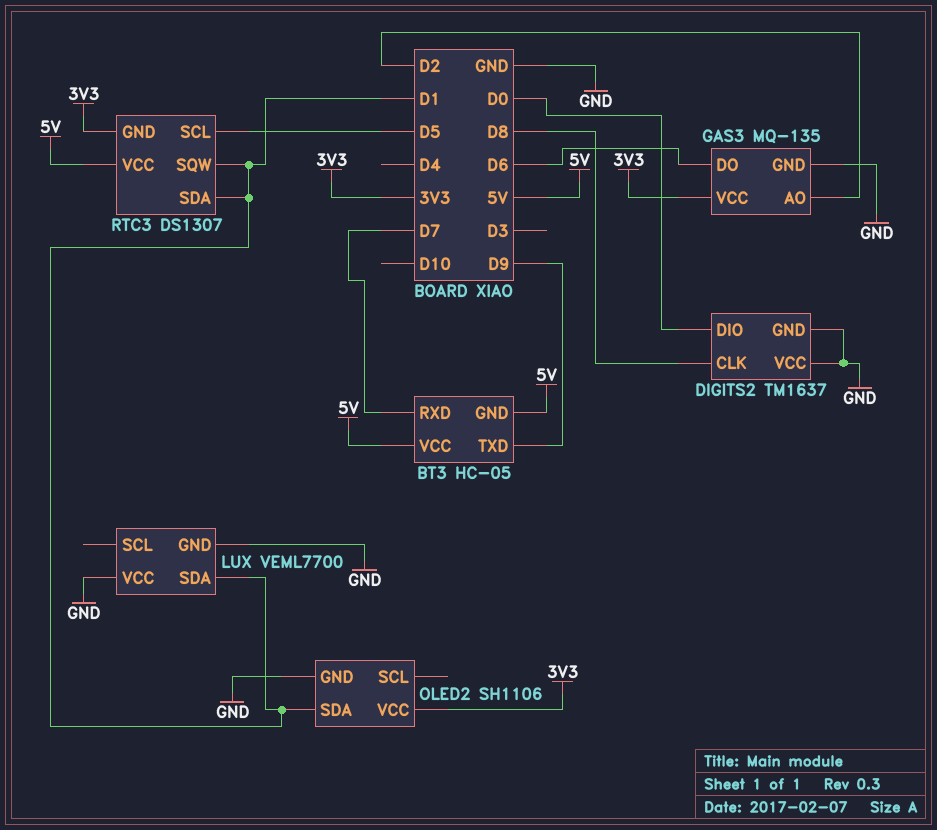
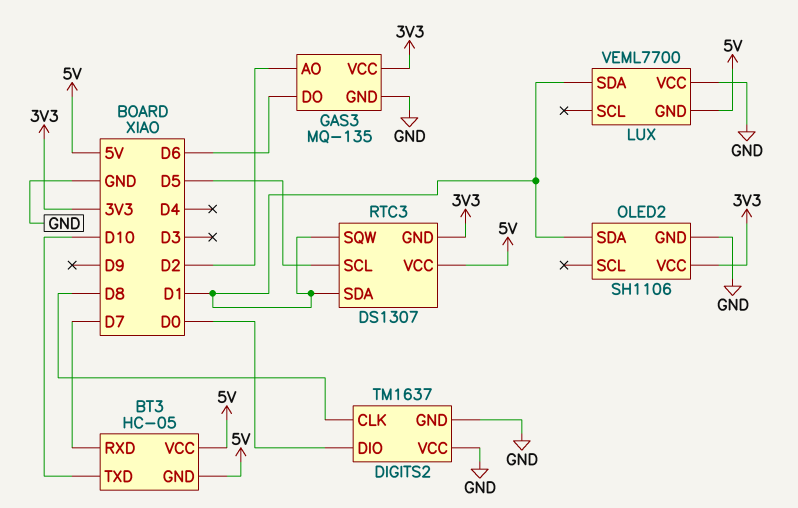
BT3 pin TXD: D9 -> D10
LUX pin GND: GND -> 5V

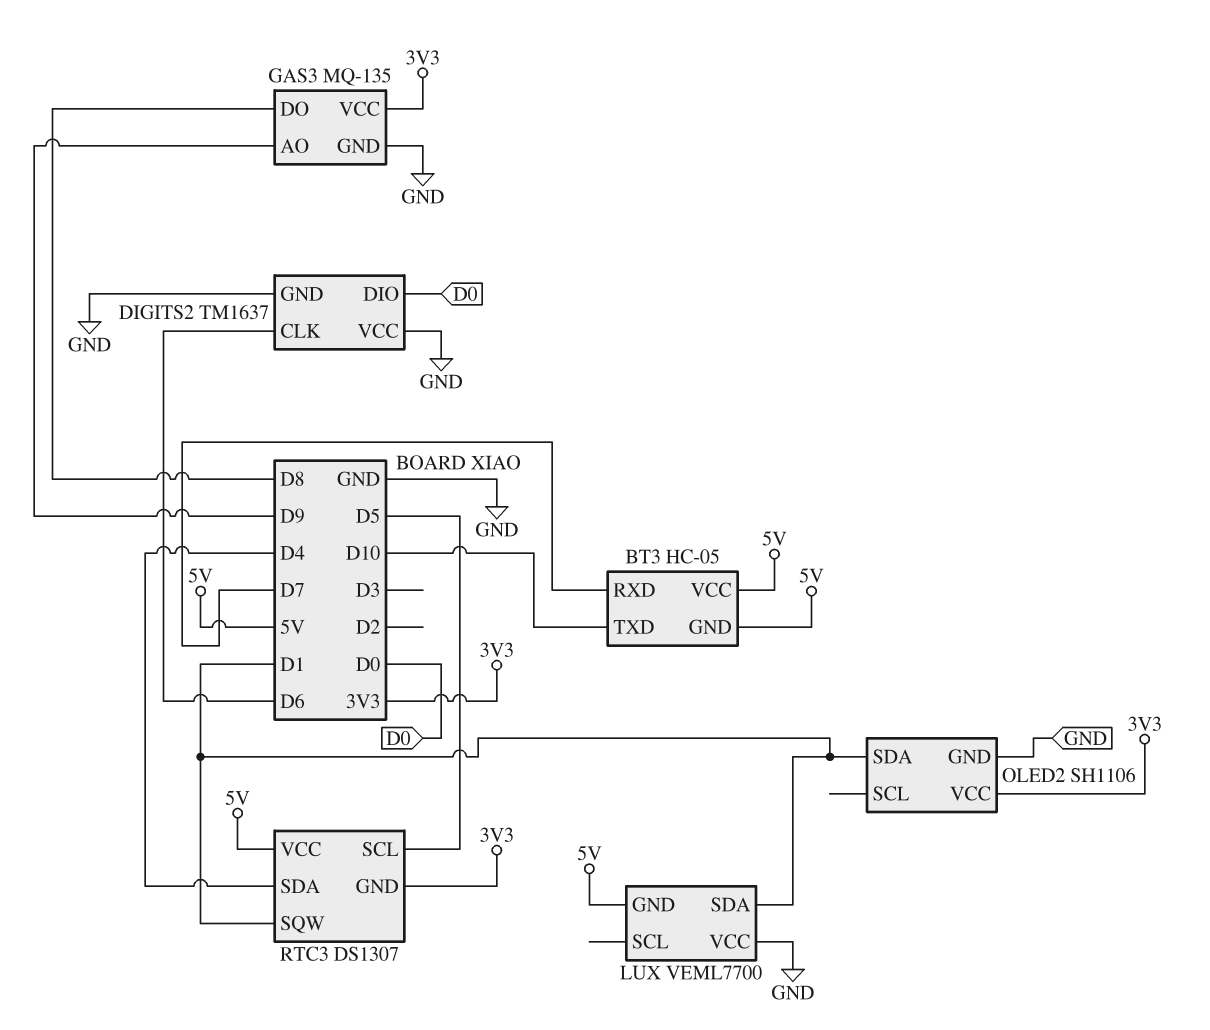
DIGITS2 pin CLK: D8 -> D6
GAS3 pin AO: D2 -> D9
GAS3 pin DO: D6 -> D8
RTC3 pin SDA: D1 -> D4

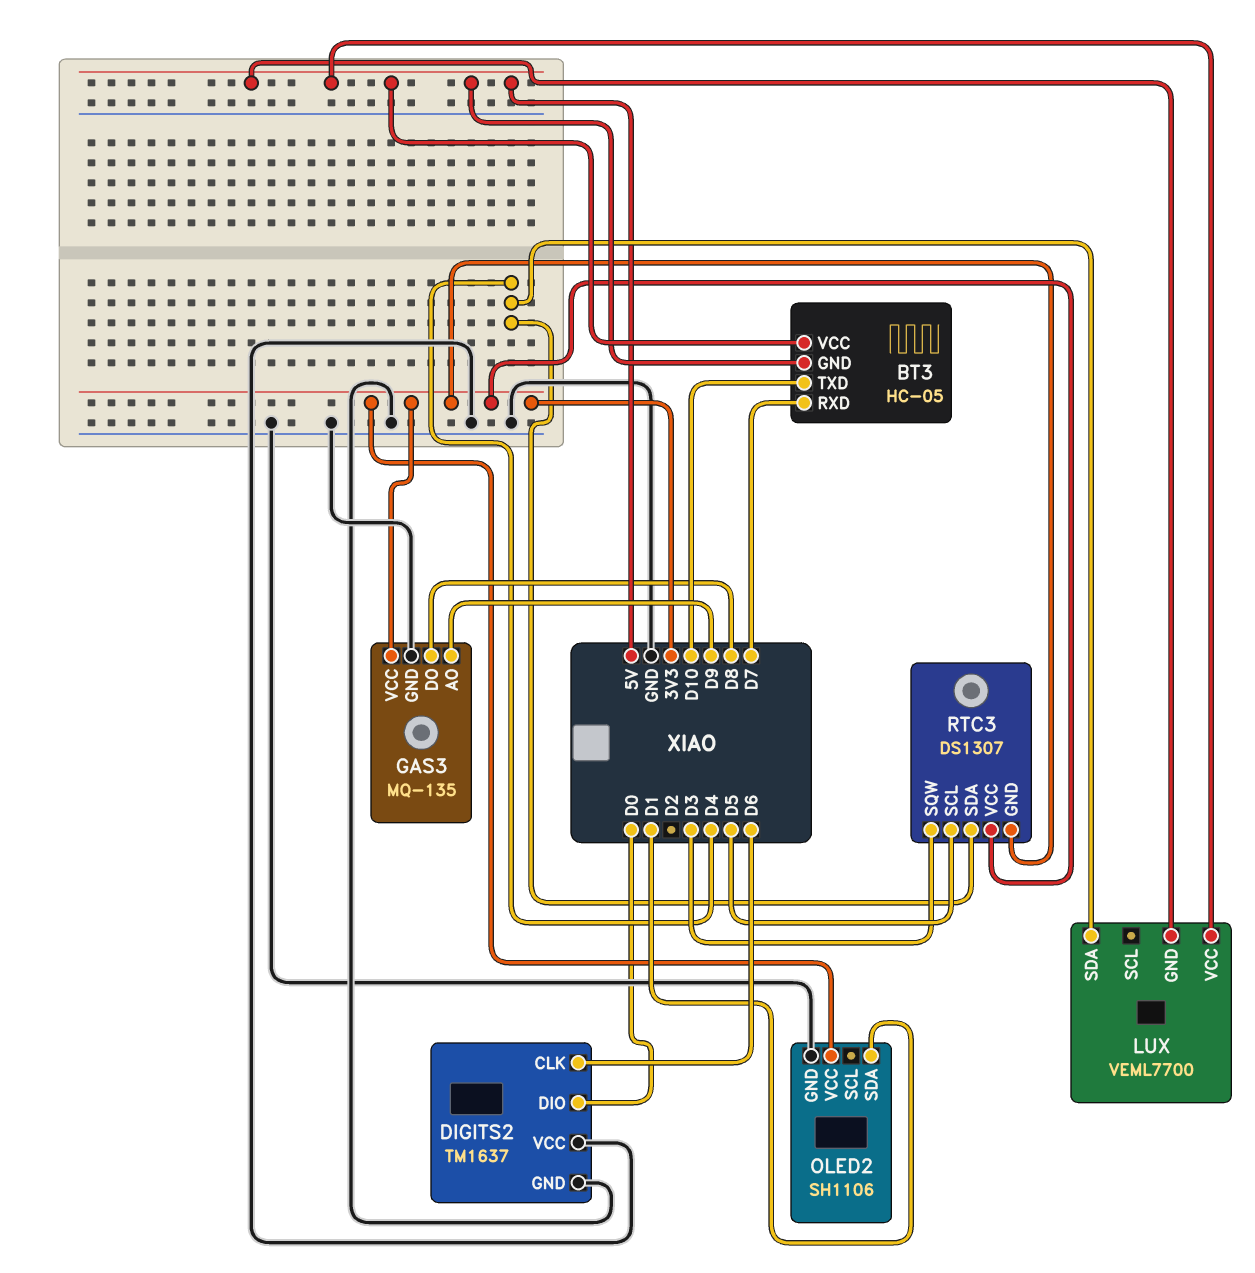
LUX pin SDA: D1 -> D4
LUX pin VCC: GND -> 5V
RTC3 pin SQW: D1 -> D3
RTC3 pin VCC: 5V -> 3V3

